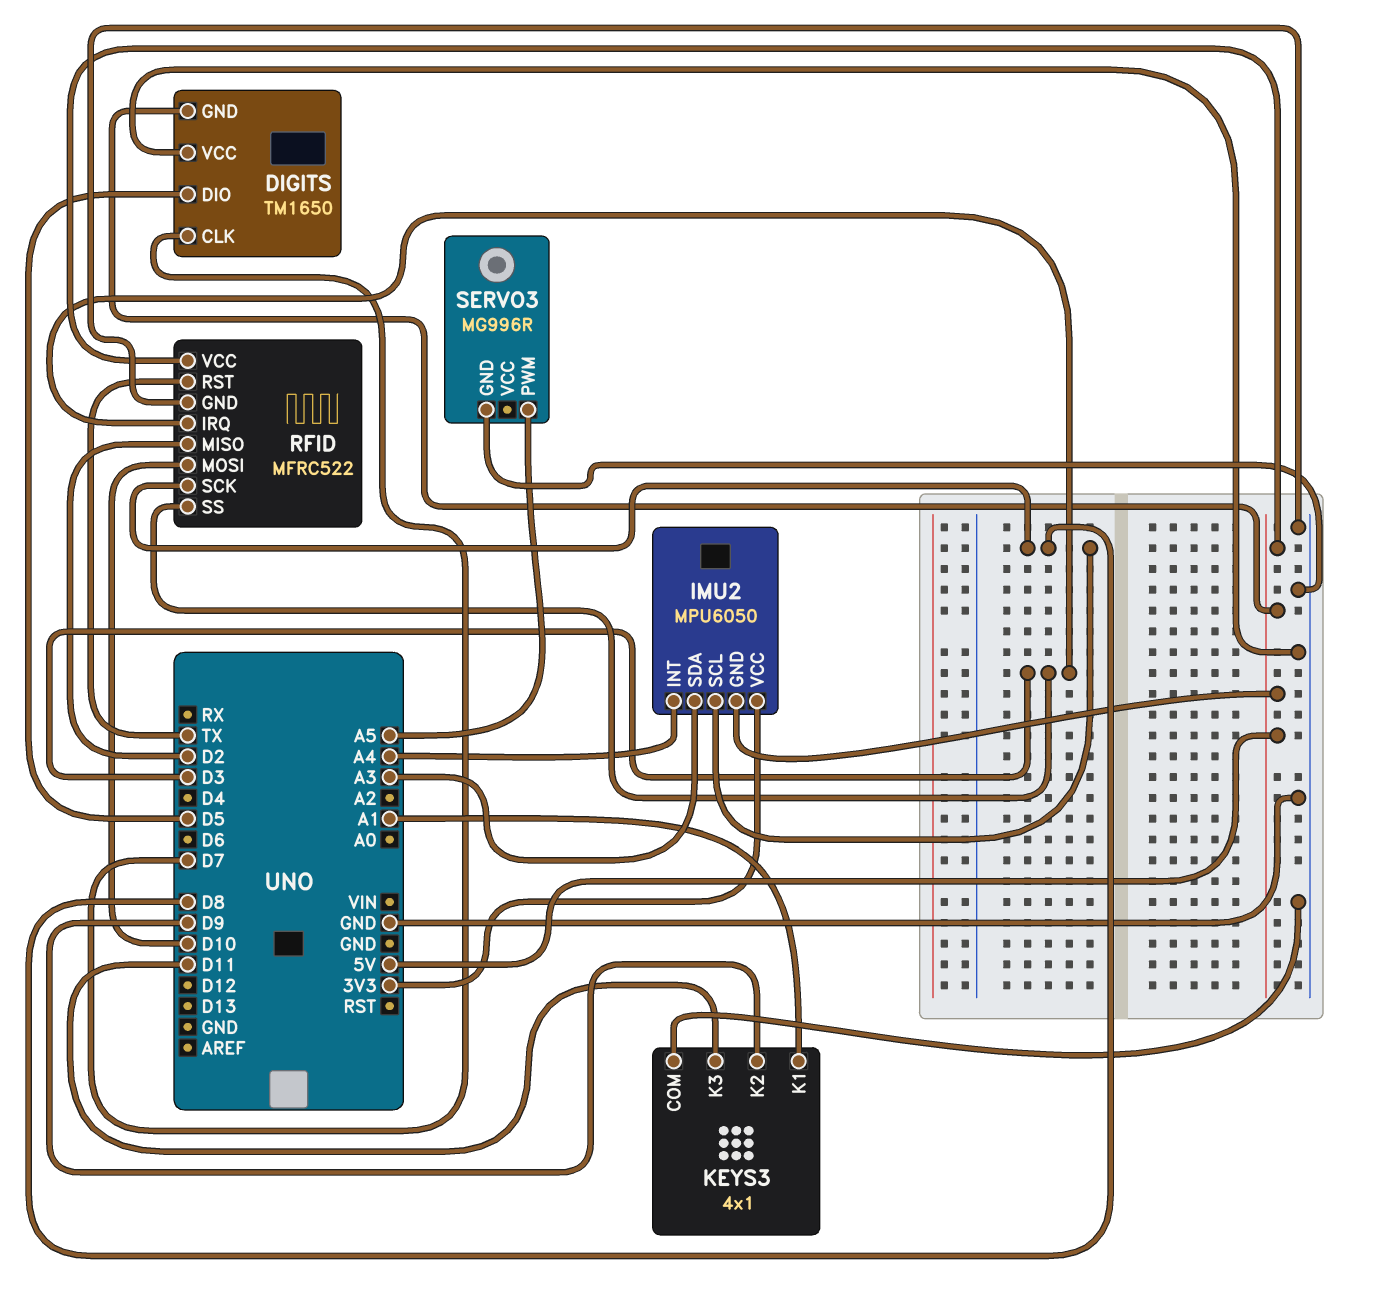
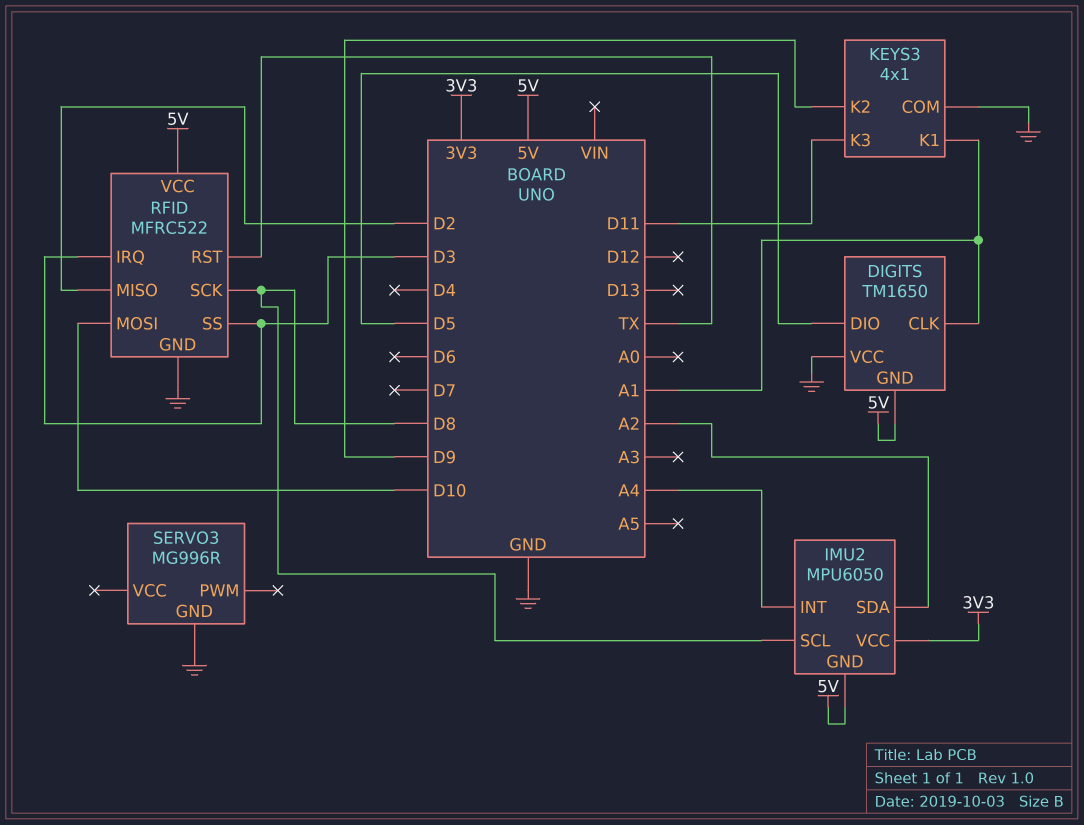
DIGITS pin CLK: D7 -> A1
IMU2 pin SDA: A3 -> A2
SERVO3 pin PWM: A5 -> none

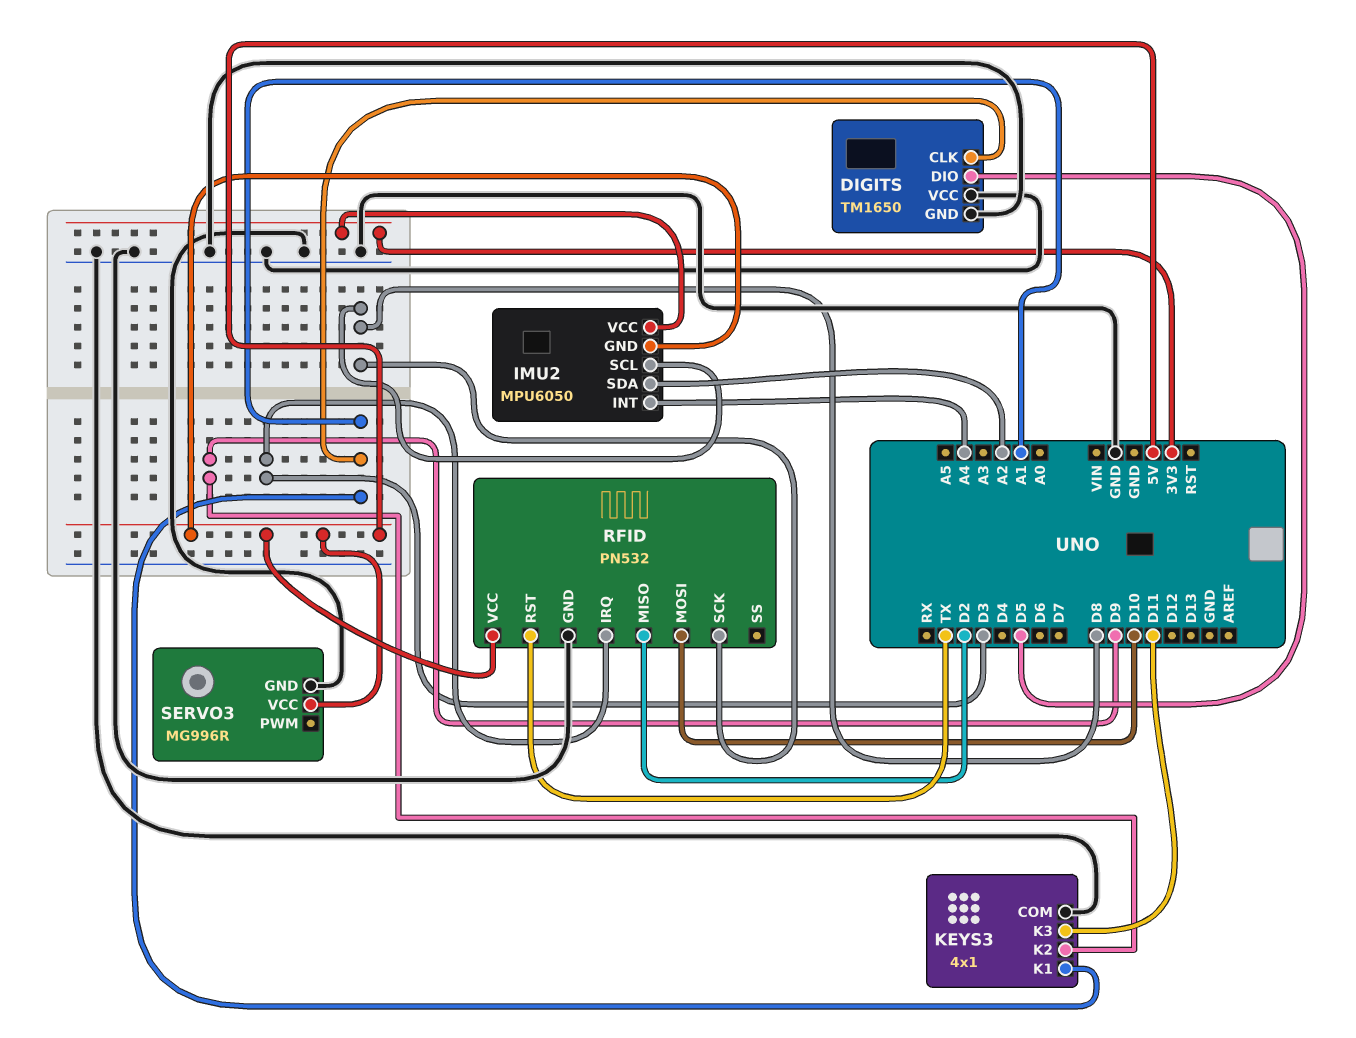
DIGITS pin GND: 5V -> GND
RFID: MFRC522 -> PN532
RFID pin SS: D3 -> none
SERVO3 pin VCC: none -> 5V

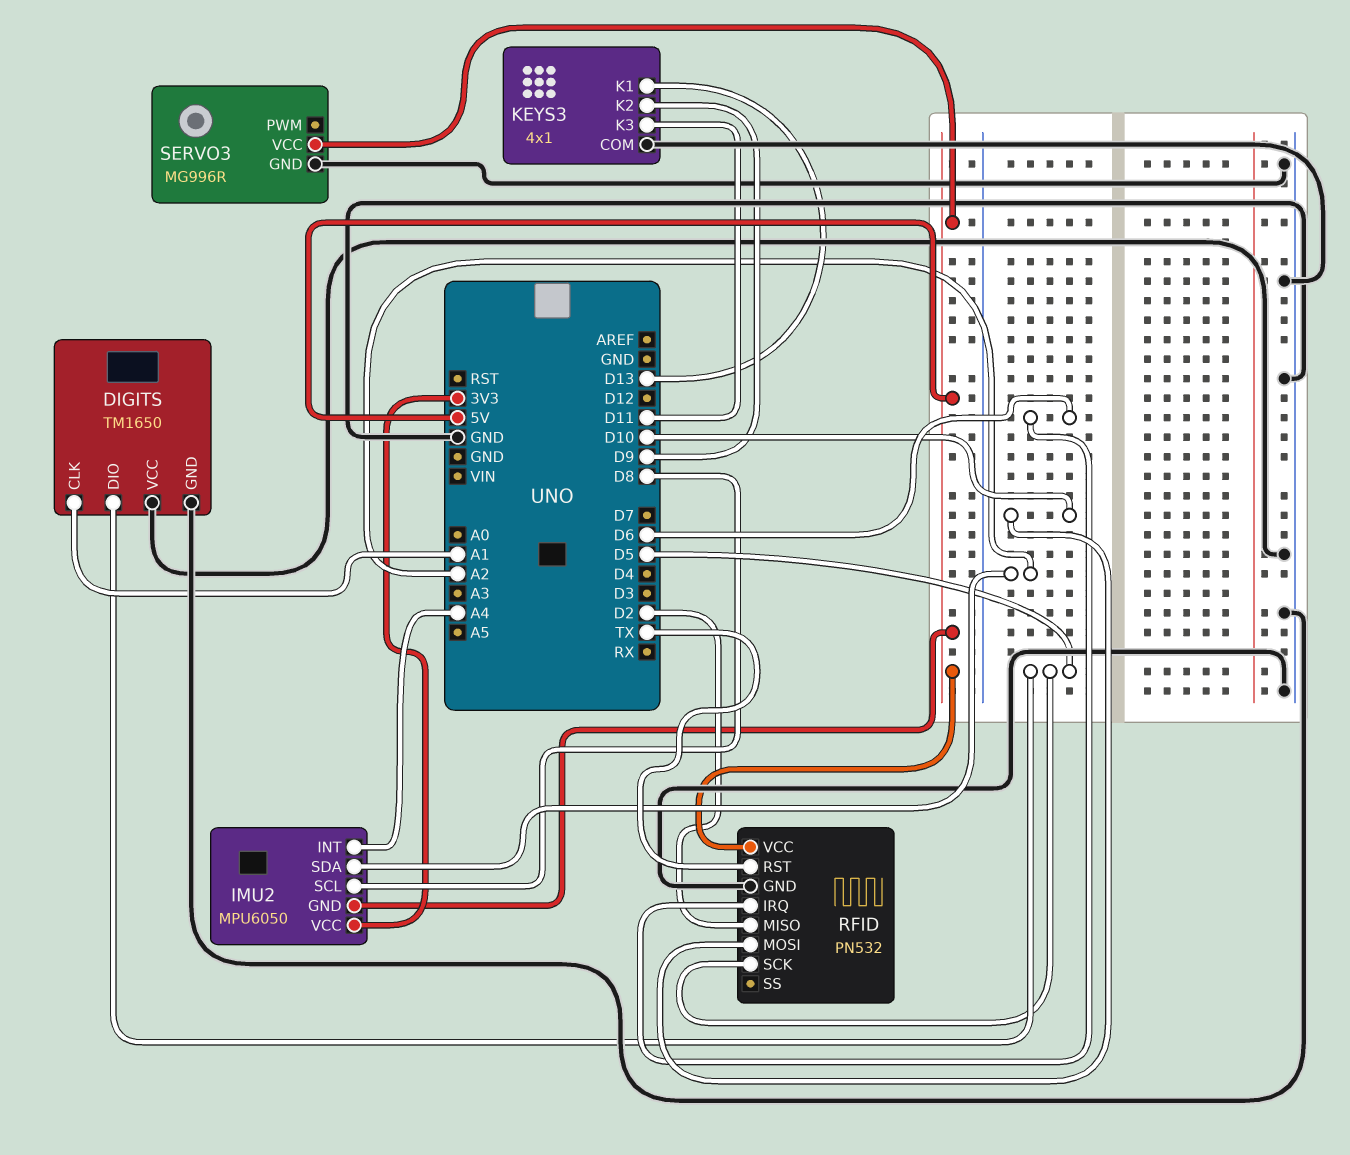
KEYS3 pin K1: A1 -> D13
RFID pin IRQ: D3 -> D6
RFID pin SCK: D8 -> D5

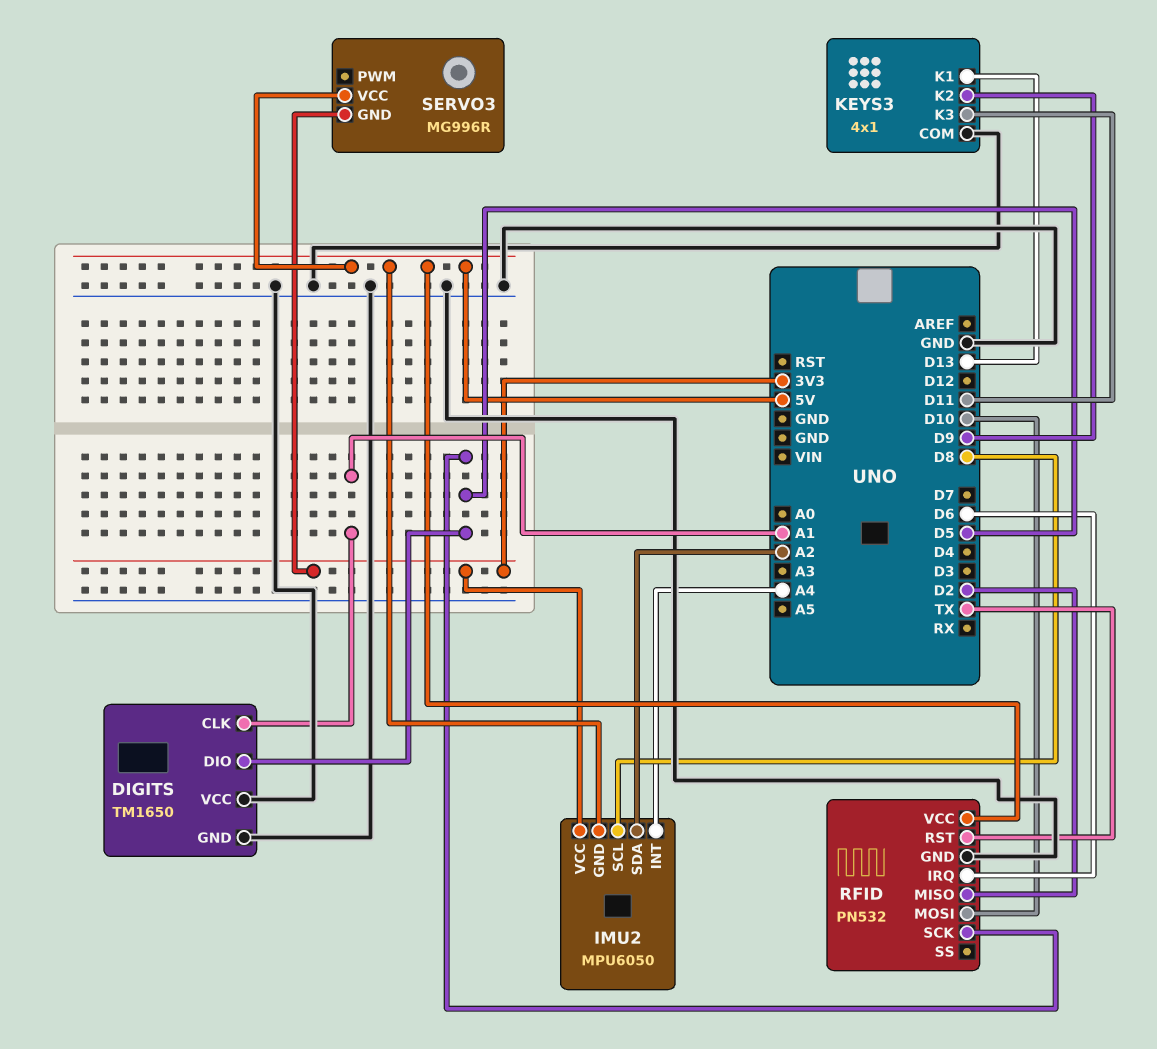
SERVO3 pin GND: GND -> 3V3

